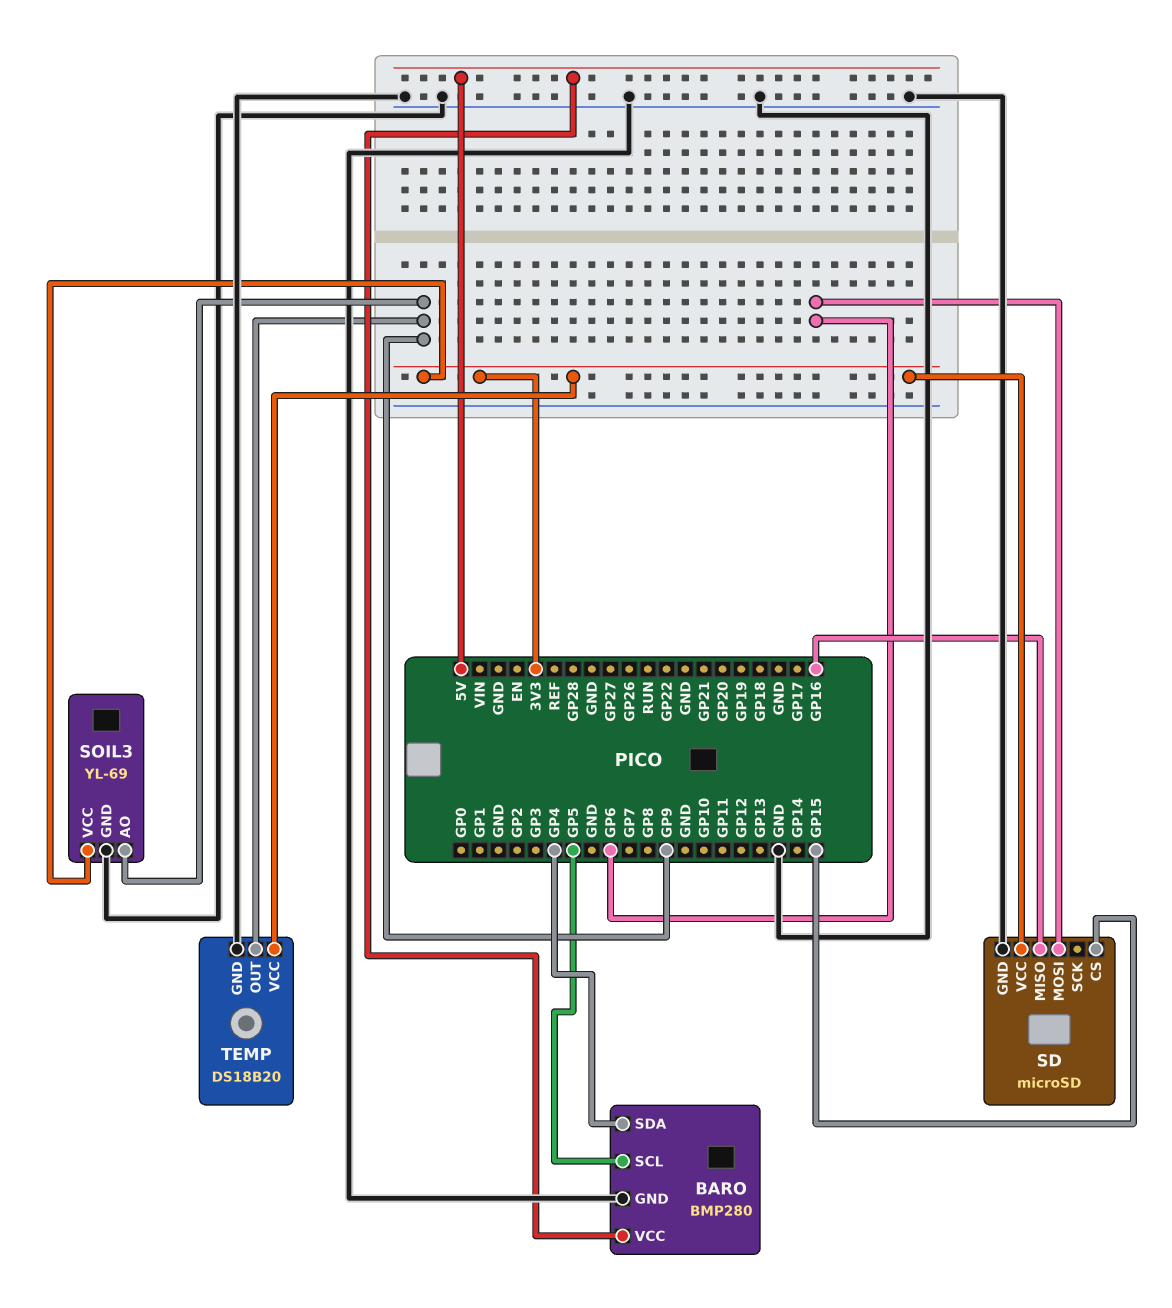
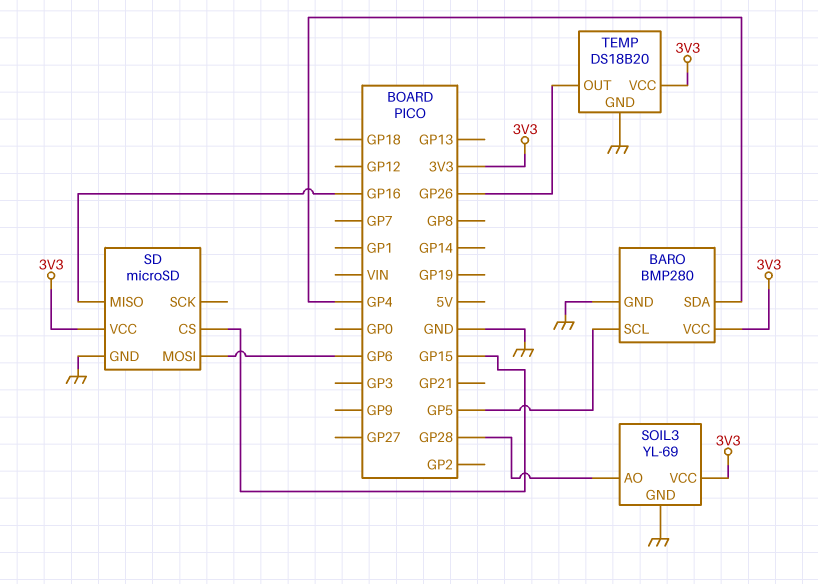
BARO pin VCC: 5V -> 3V3
SOIL3 pin AO: GP9 -> GP28
TEMP pin OUT: GP9 -> GP26

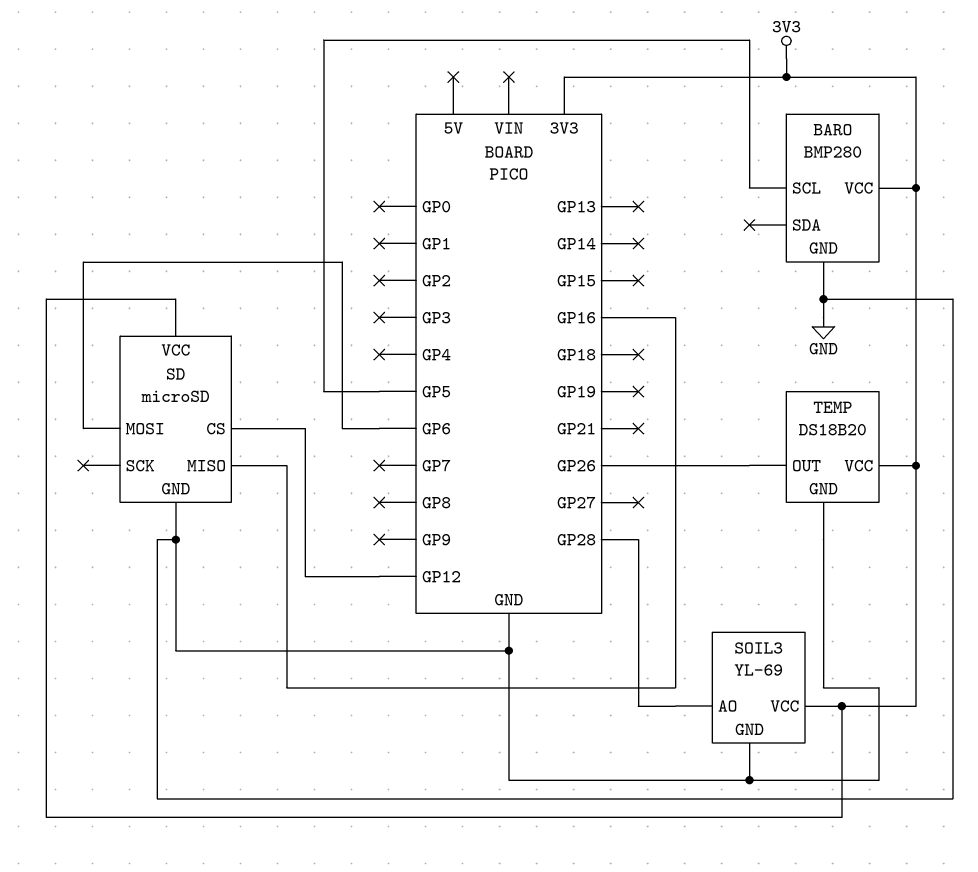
BARO pin SDA: GP4 -> none
SD pin CS: GP15 -> GP12

